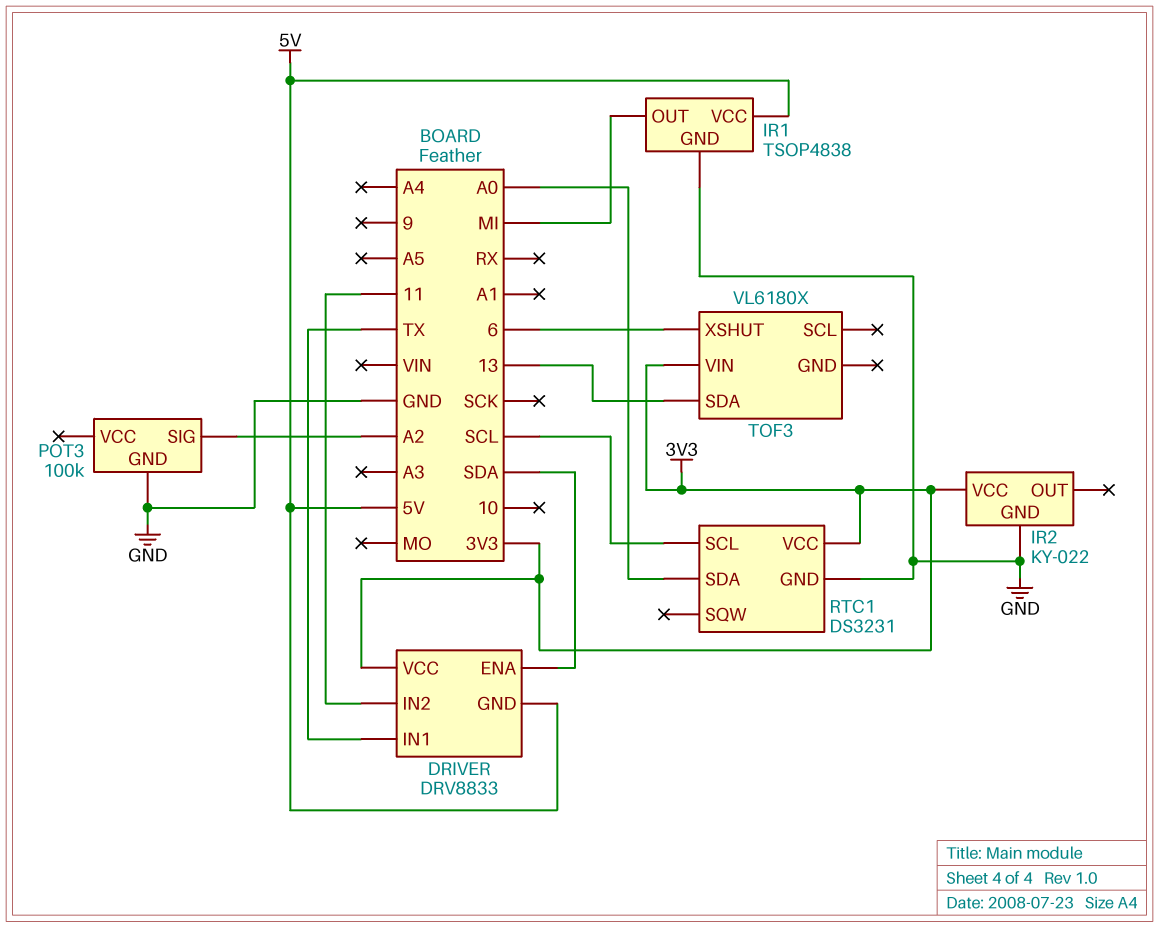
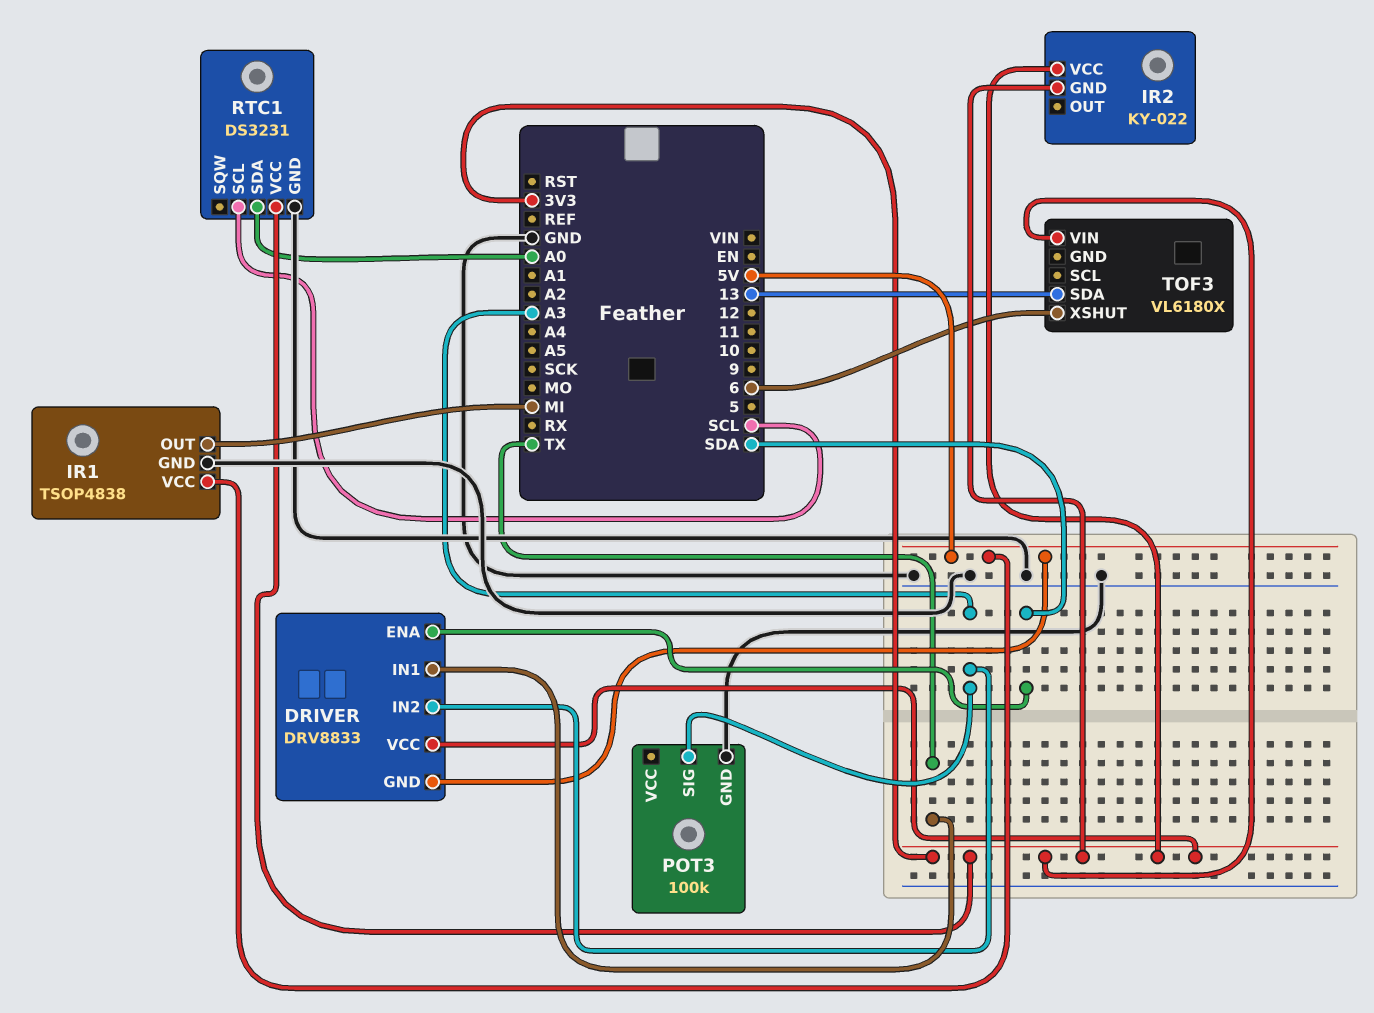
DRIVER pin IN2: 11 -> A3
IR2 pin GND: GND -> 3V3
POT3 pin SIG: A2 -> A3

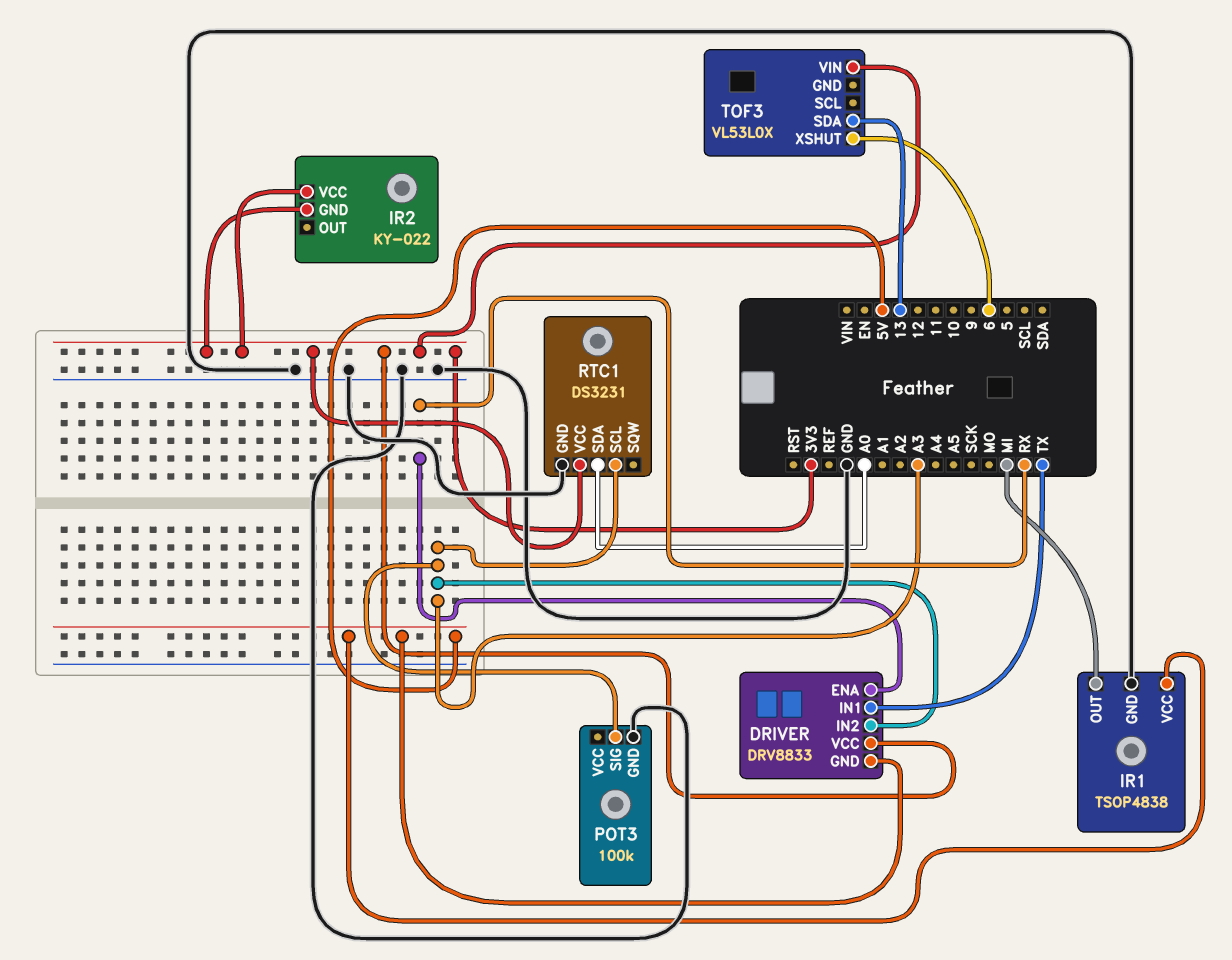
DRIVER pin ENA: SDA -> RX
RTC1 pin SCL: SCL -> A3
TOF3: VL6180X -> VL53L0X

